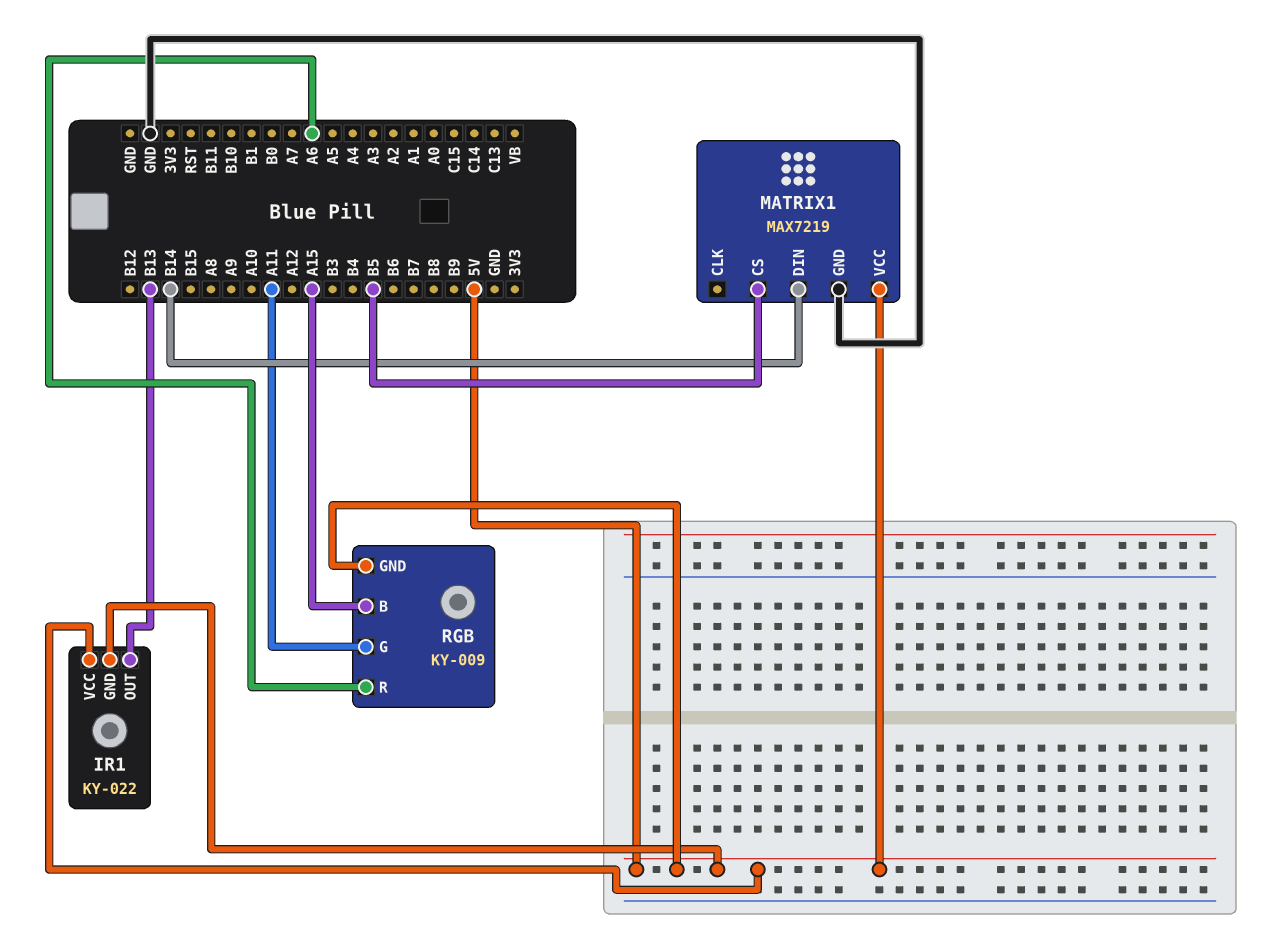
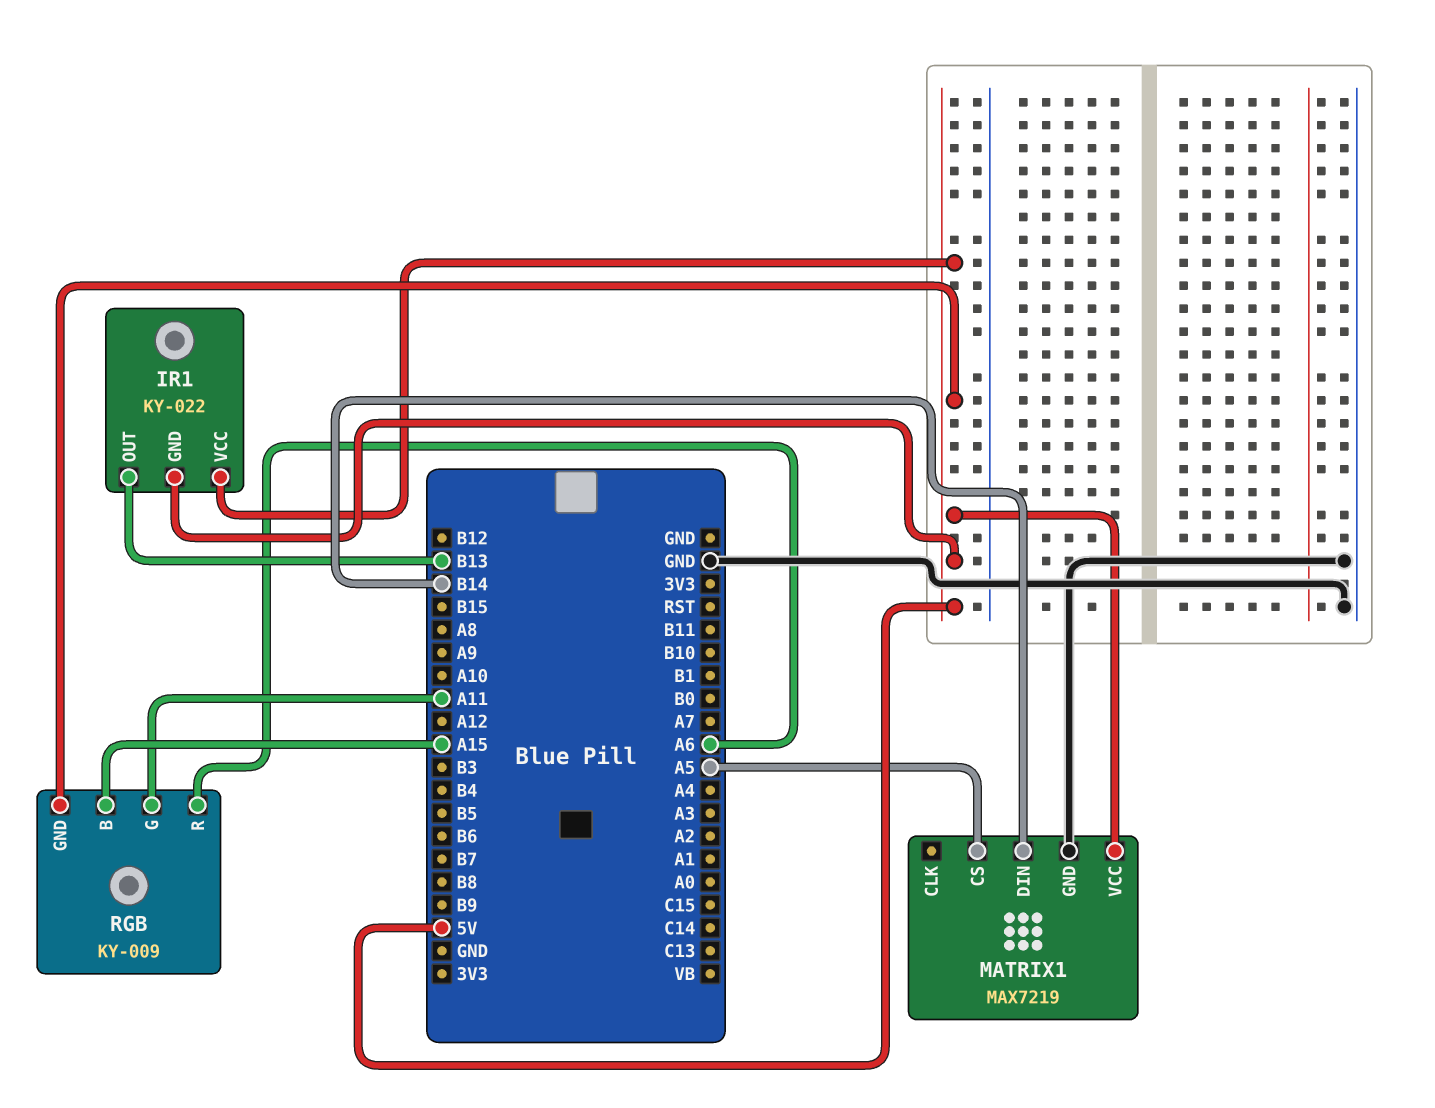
MATRIX1 pin CS: B5 -> A5

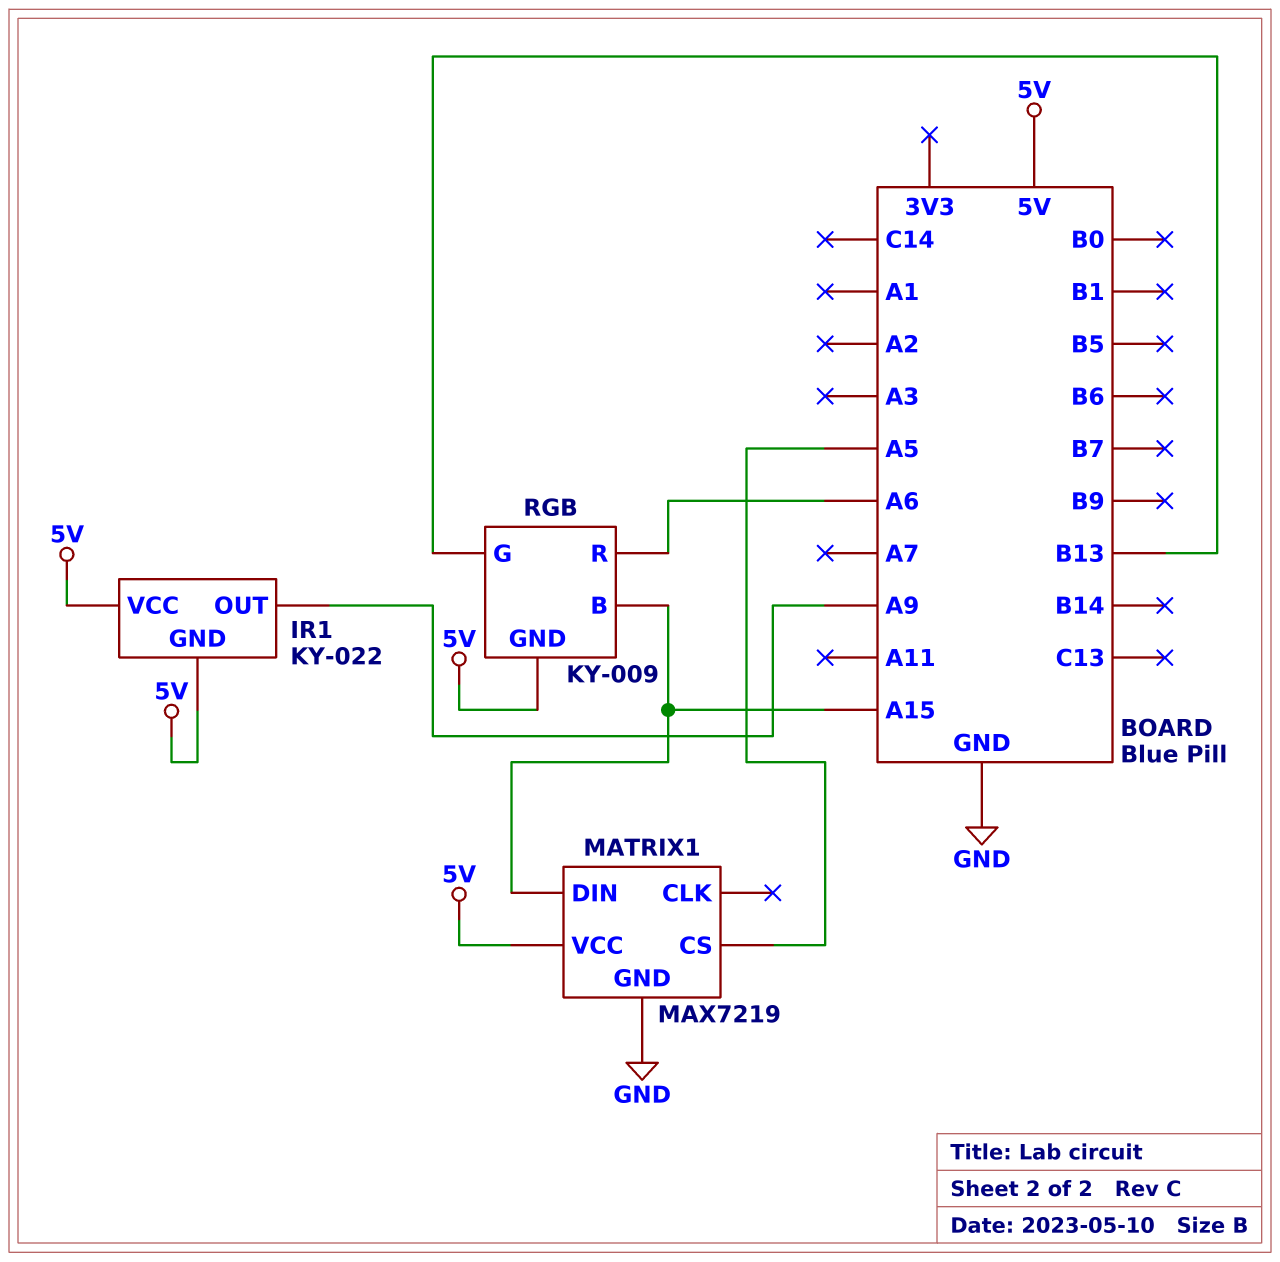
IR1 pin OUT: B13 -> A9
MATRIX1 pin DIN: B14 -> A15
RGB pin G: A11 -> B13

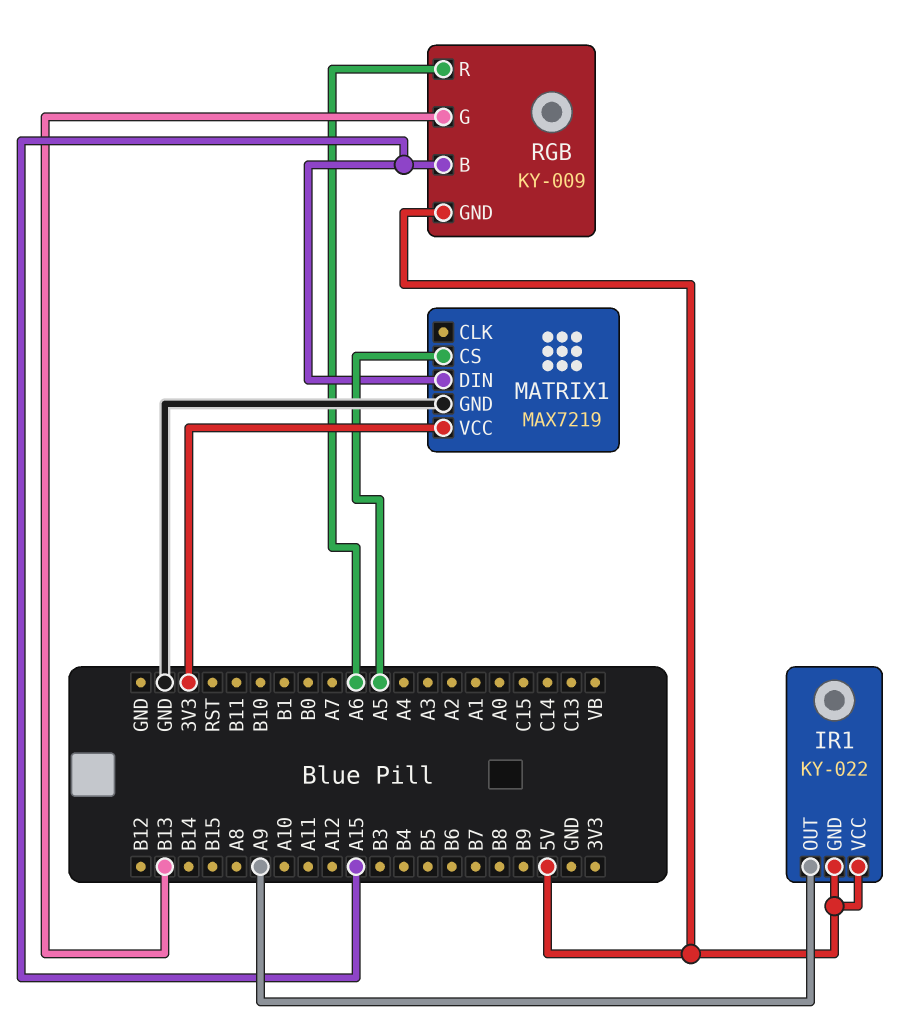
MATRIX1 pin VCC: 5V -> 3V3

